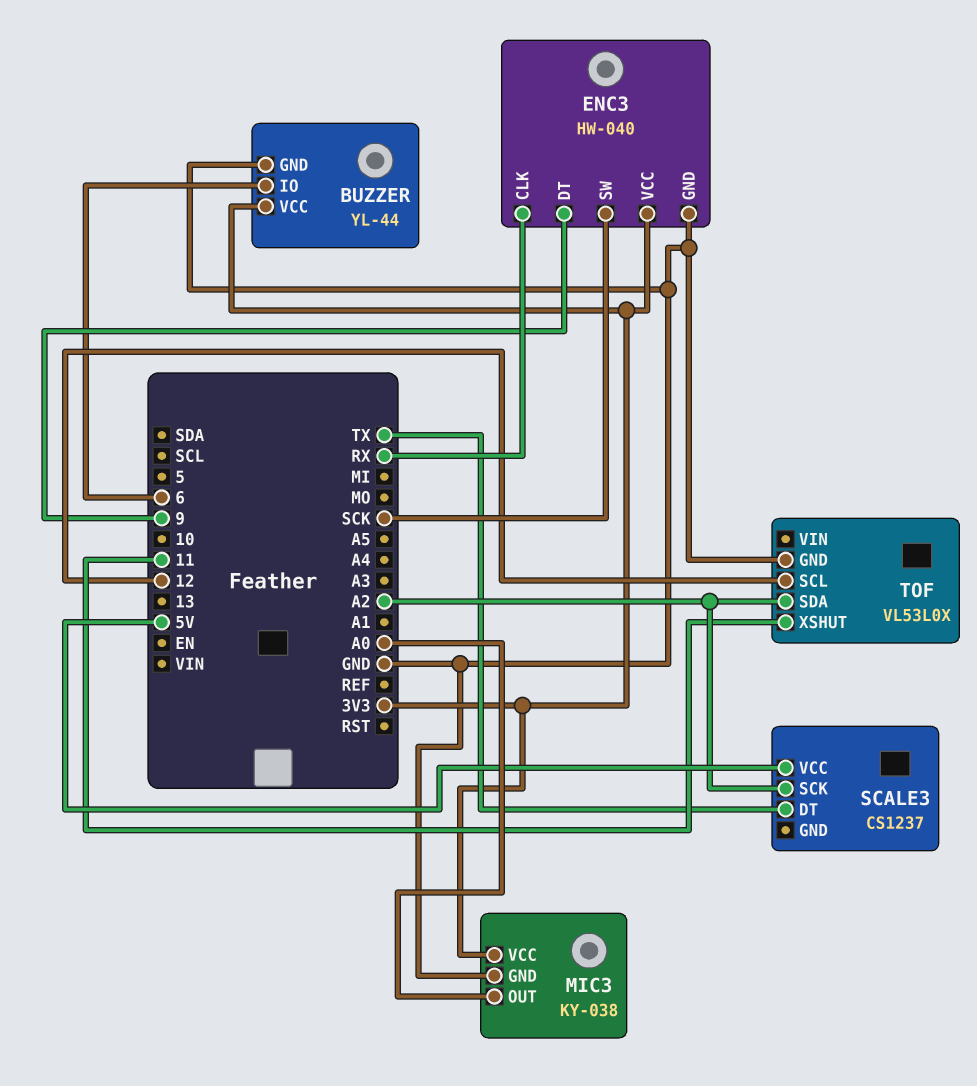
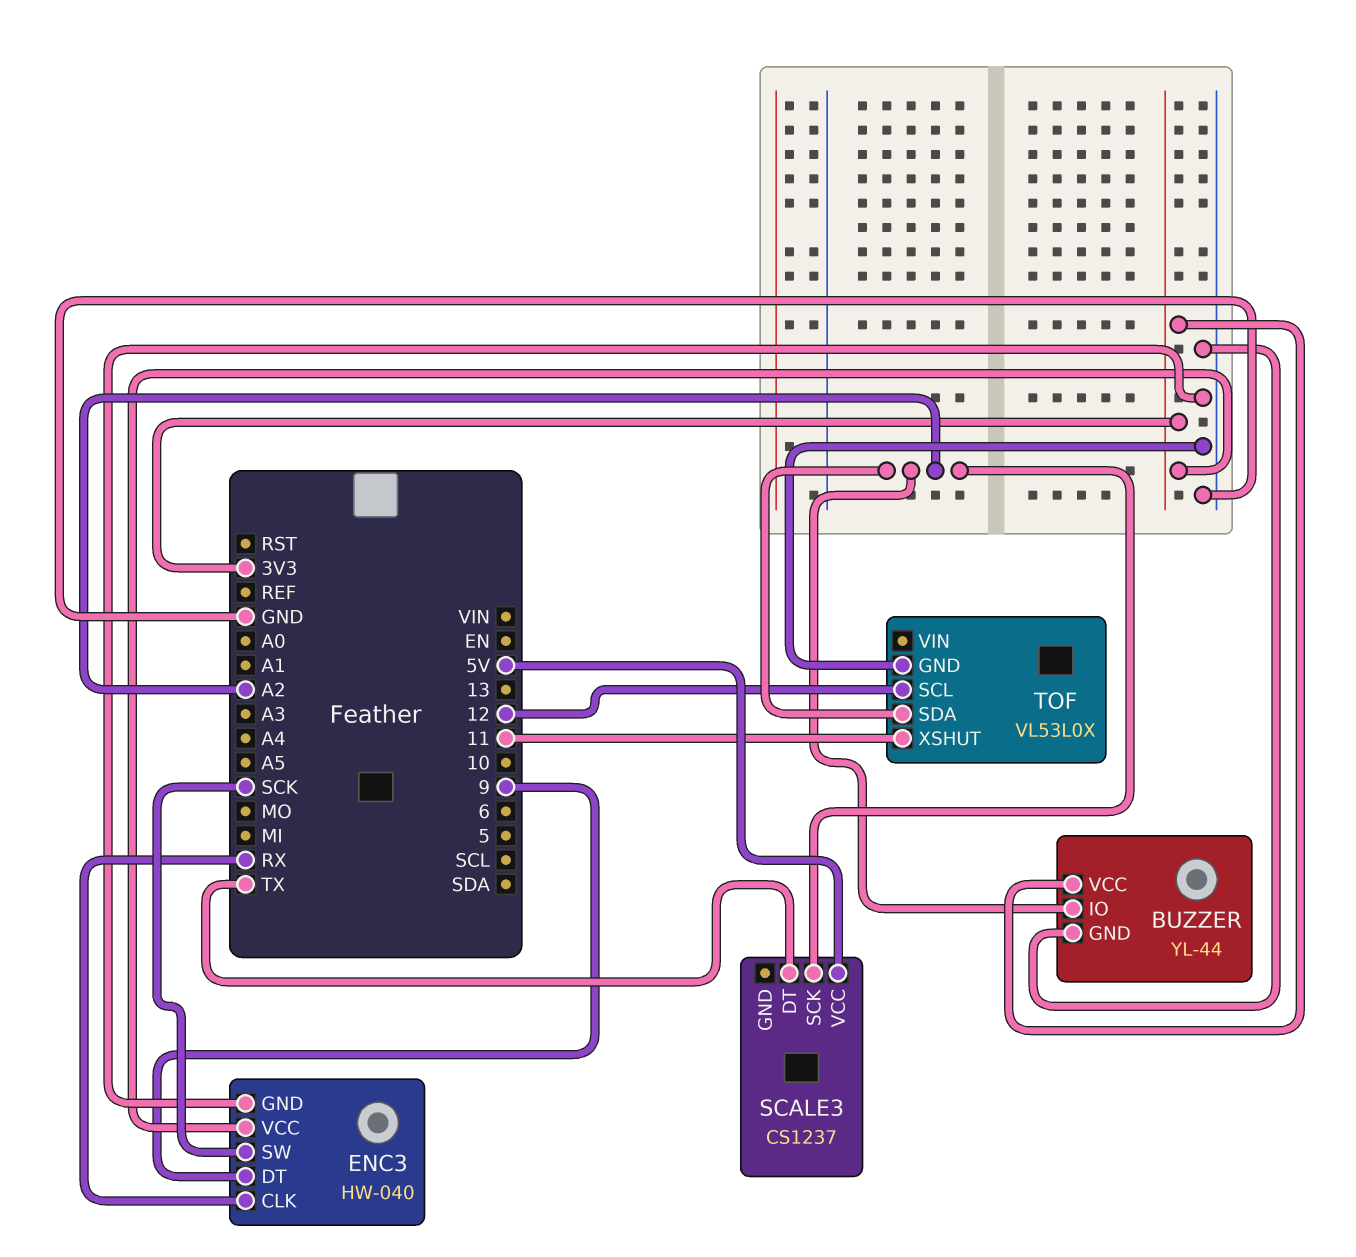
BUZZER pin IO: 6 -> A2
MIC3: KY-038 -> none
MIC3 pin GND: GND -> none
MIC3 pin OUT: A0 -> none
MIC3 pin VCC: 3V3 -> none

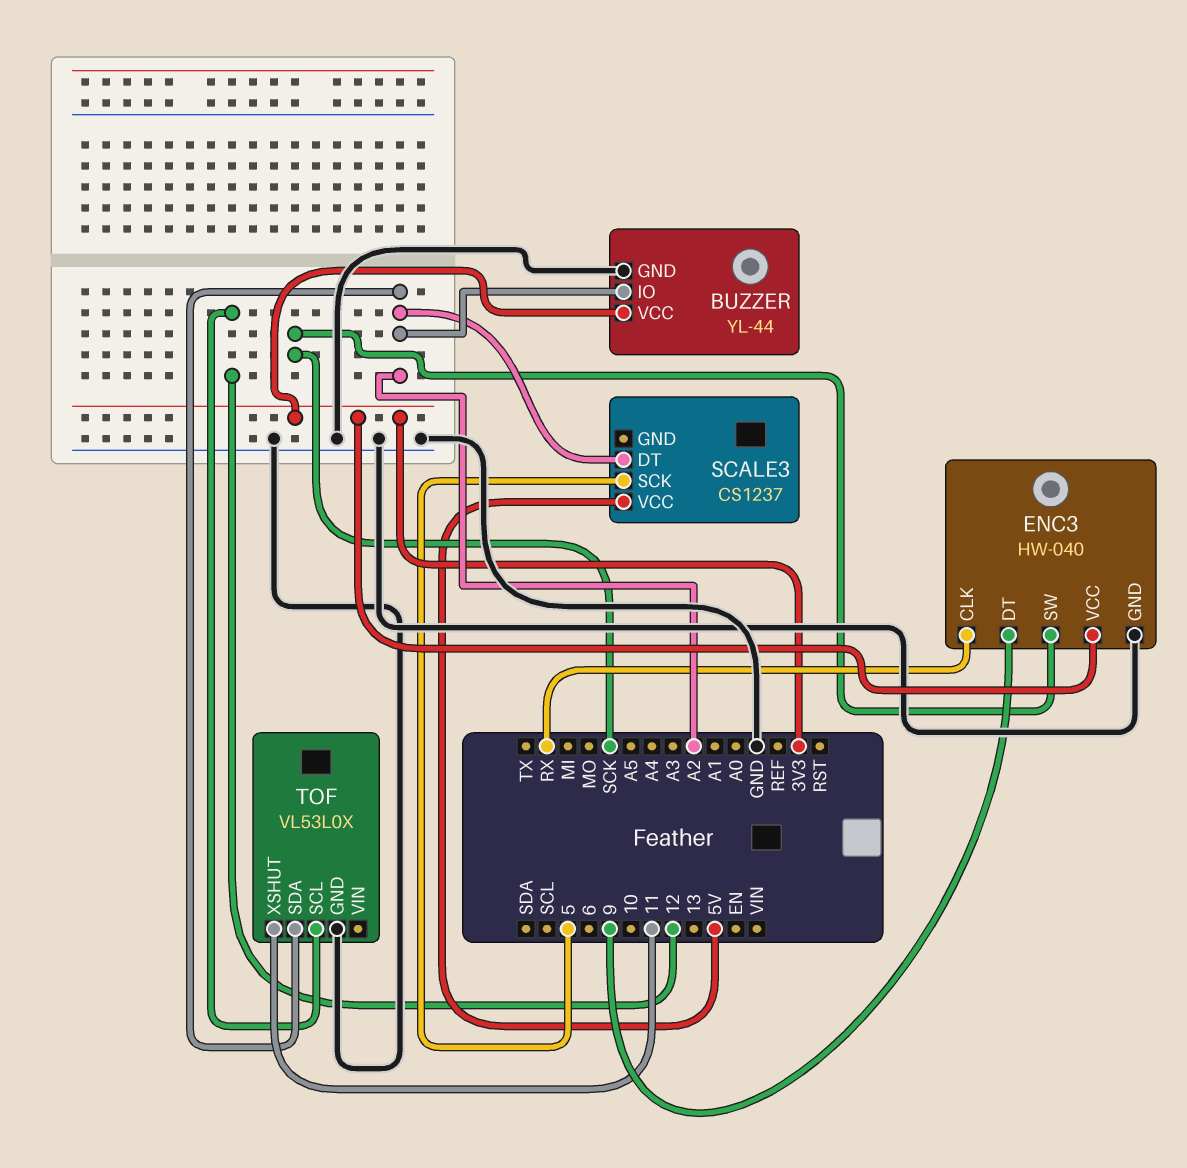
SCALE3 pin DT: TX -> A2
SCALE3 pin SCK: A2 -> 5

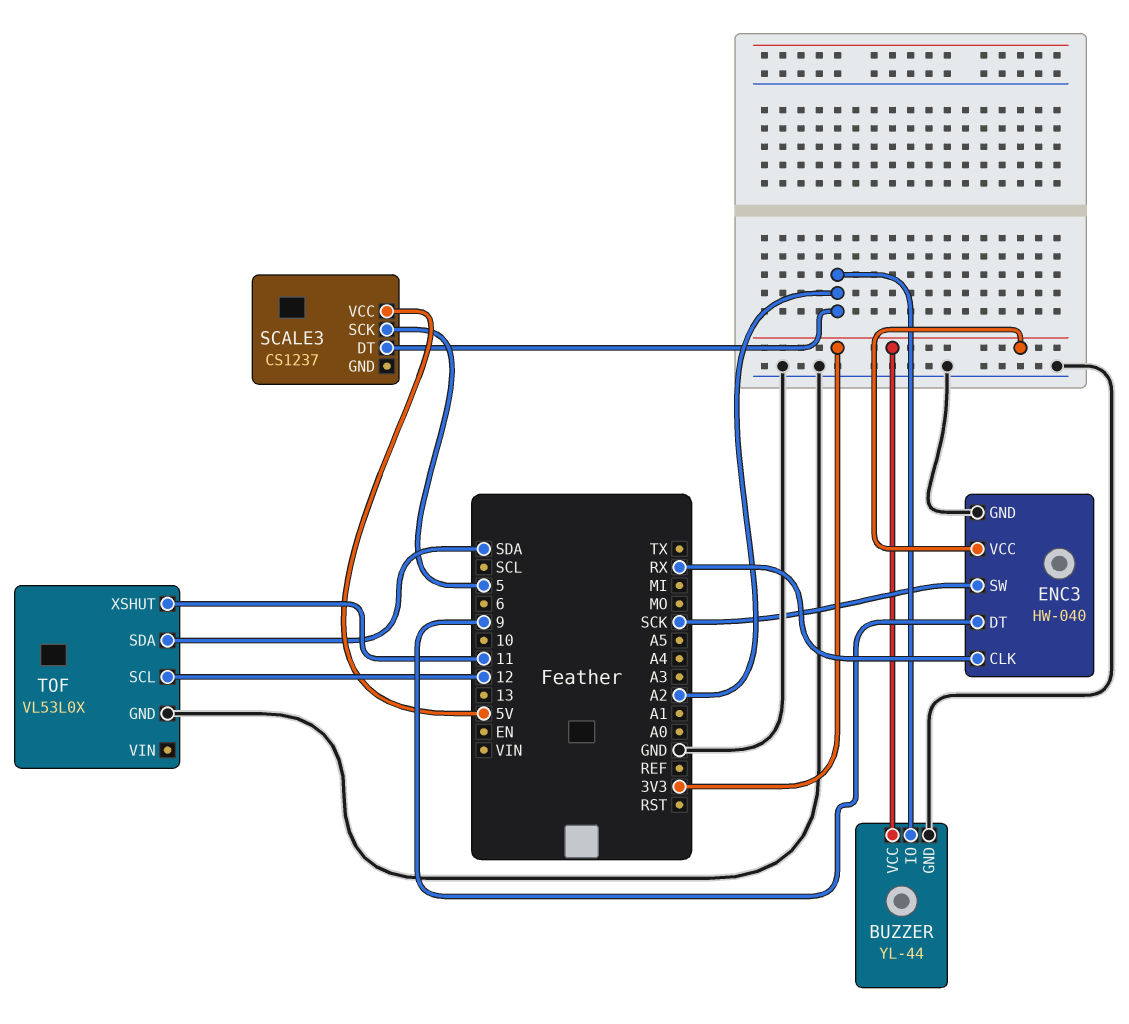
TOF pin SDA: A2 -> SDA

